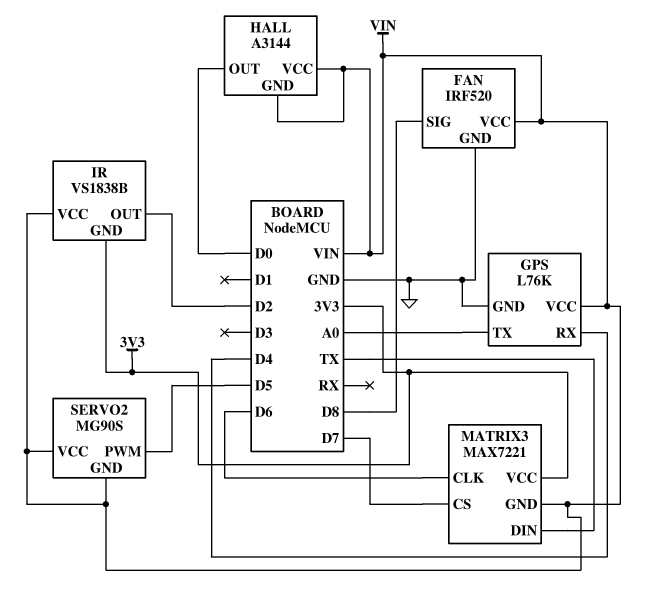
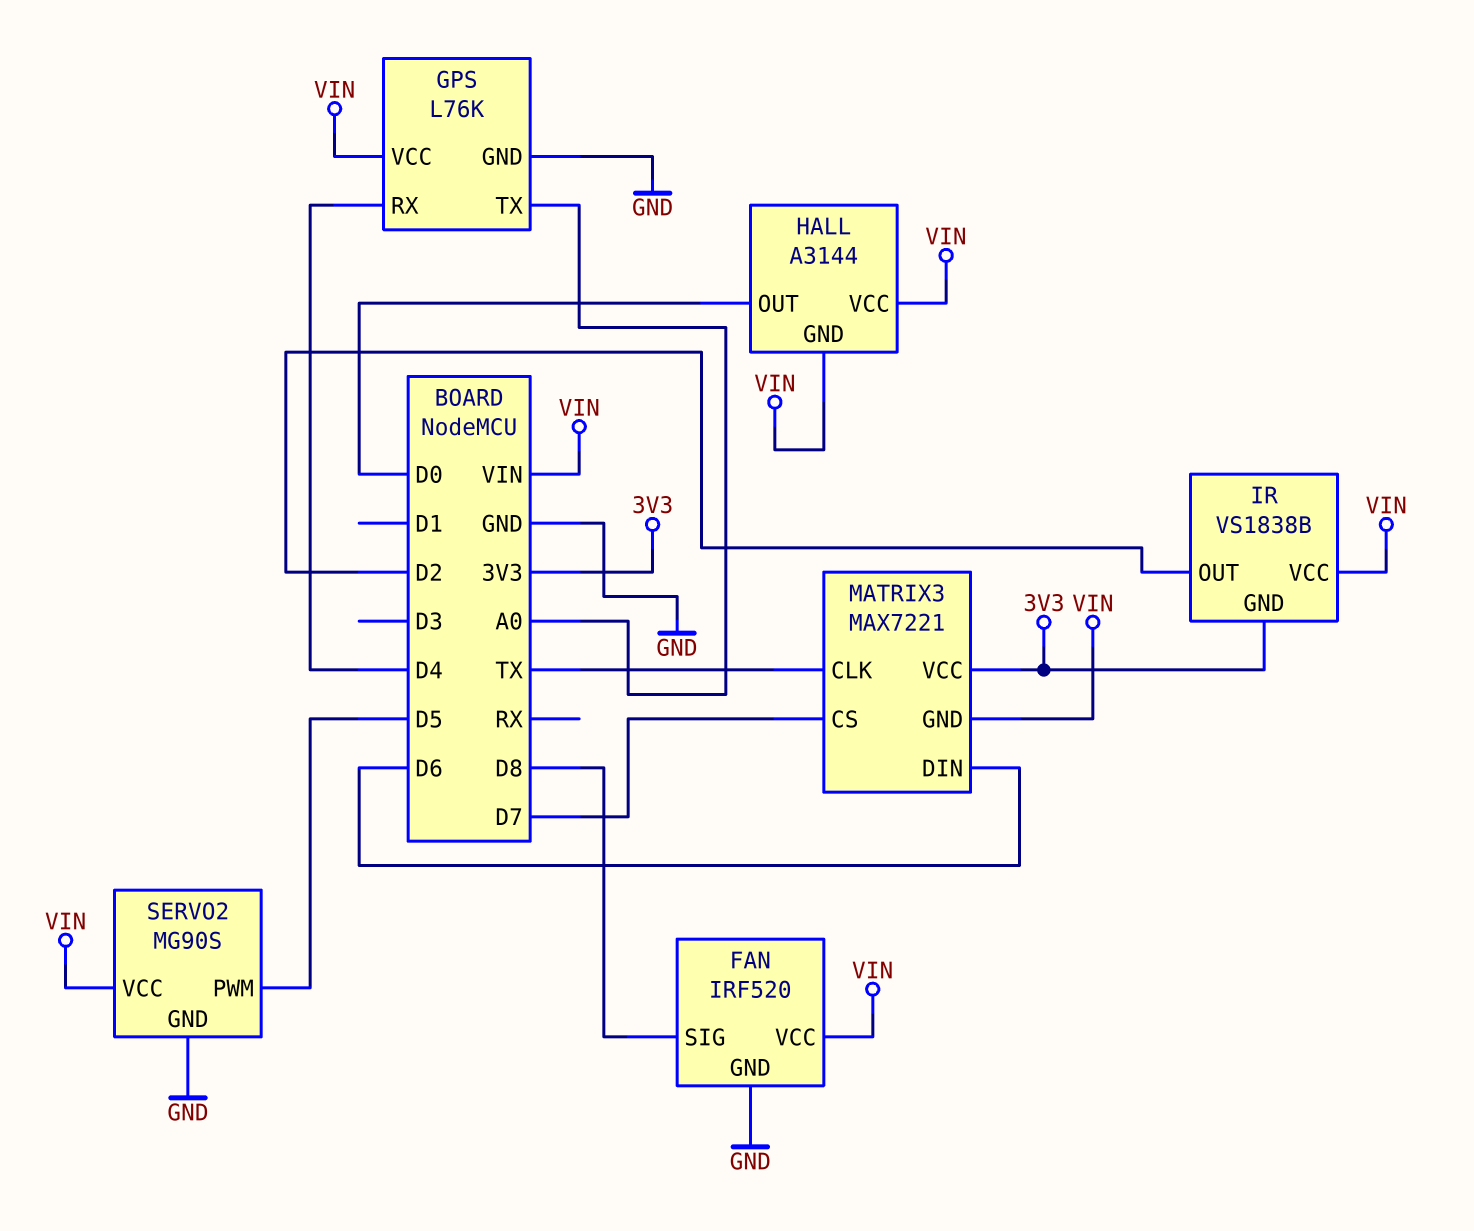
MATRIX3 pin CLK: D6 -> TX
MATRIX3 pin DIN: TX -> D6
SERVO2 pin GND: VIN -> GND

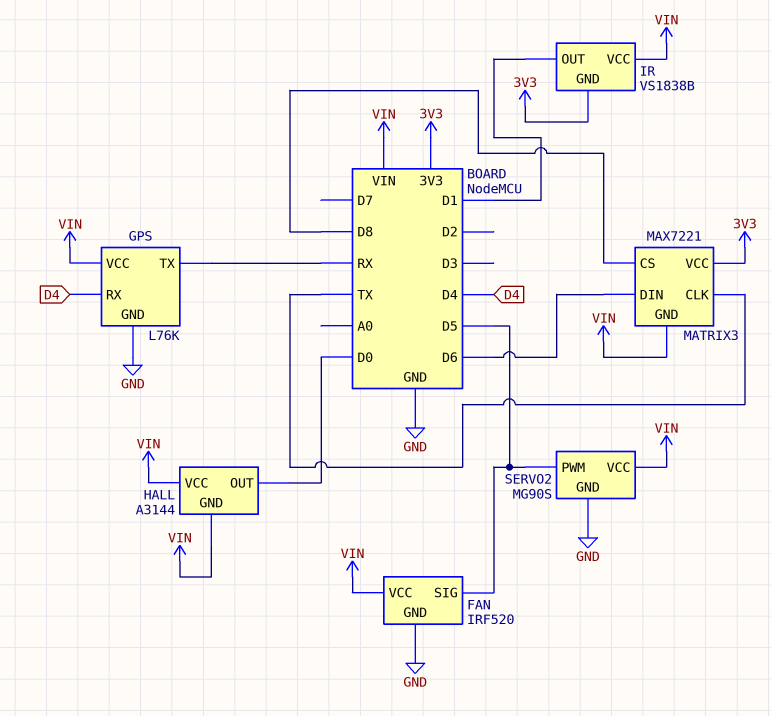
FAN pin SIG: D8 -> D5
GPS pin TX: A0 -> RX
IR pin OUT: D2 -> D1
MATRIX3 pin CS: D7 -> D8

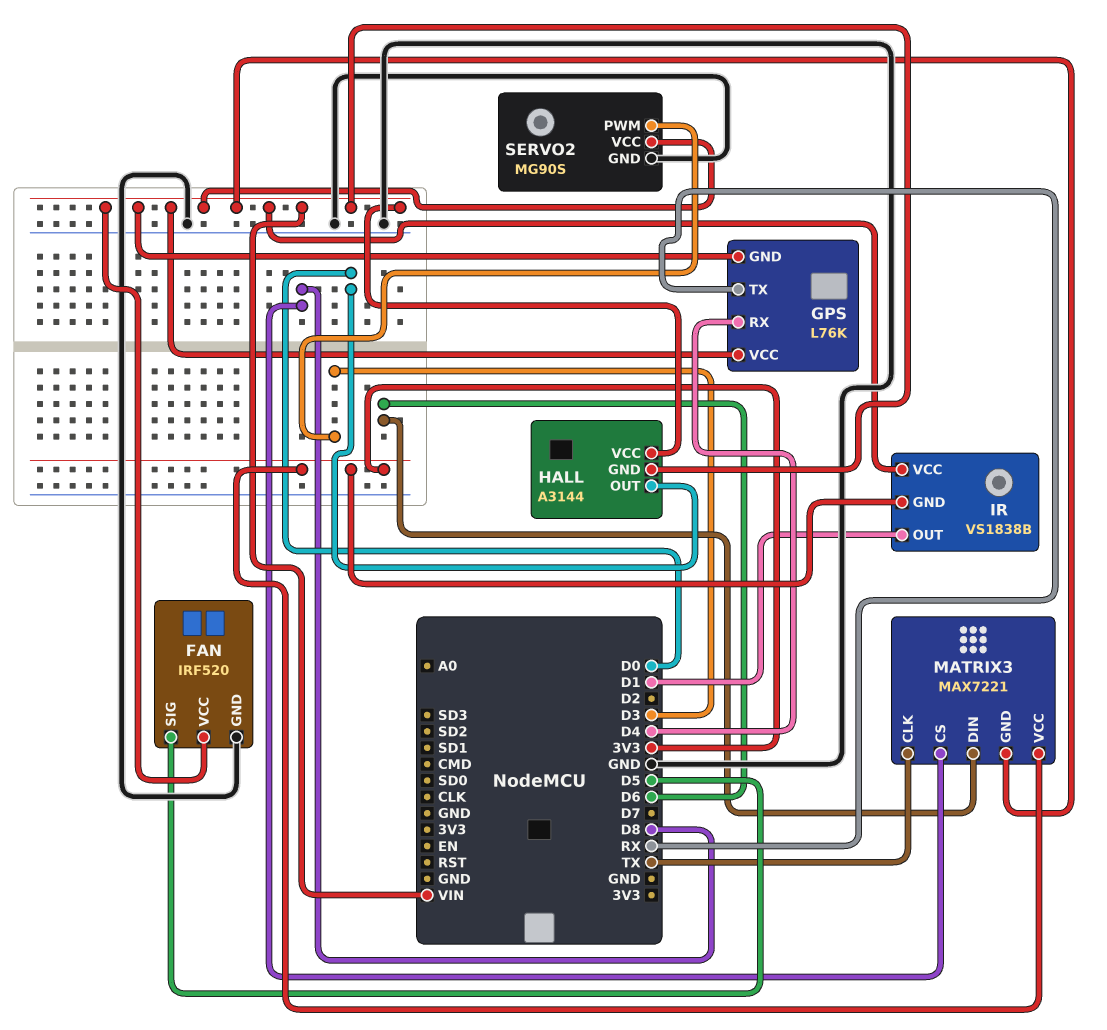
GPS pin GND: GND -> VIN
SERVO2 pin PWM: D5 -> D3

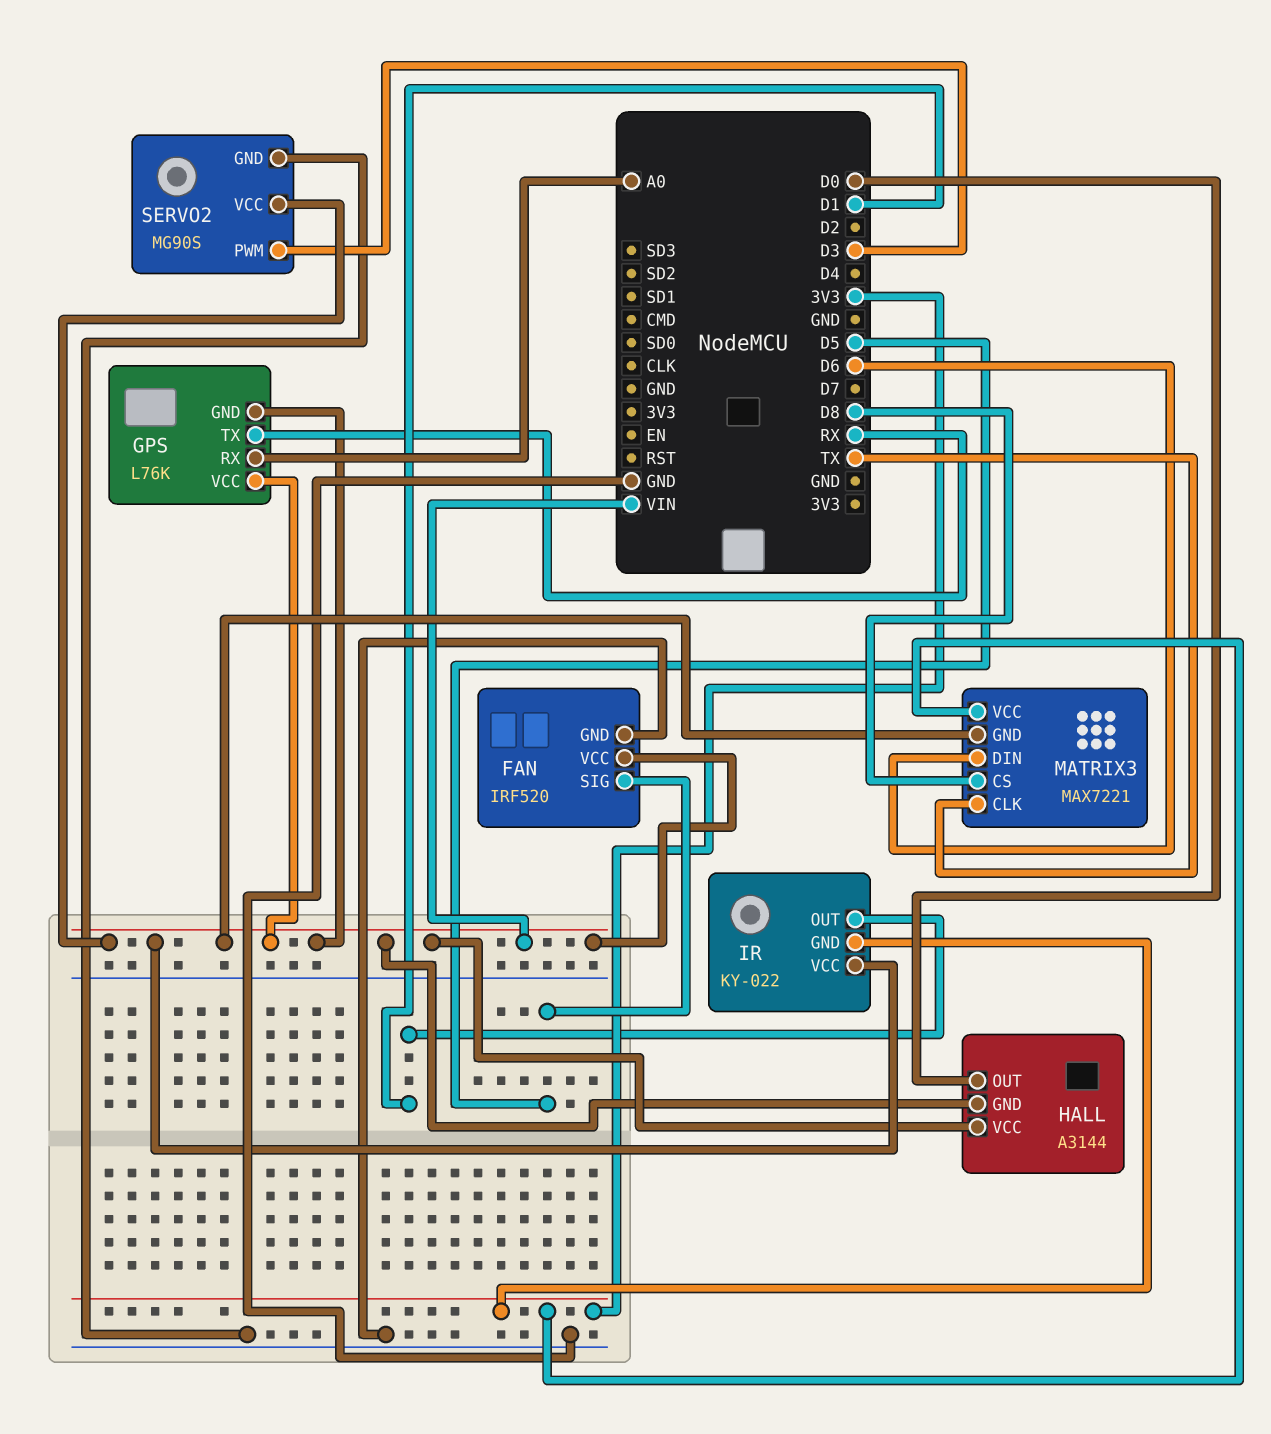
GPS pin RX: D4 -> A0
IR: VS1838B -> KY-022

